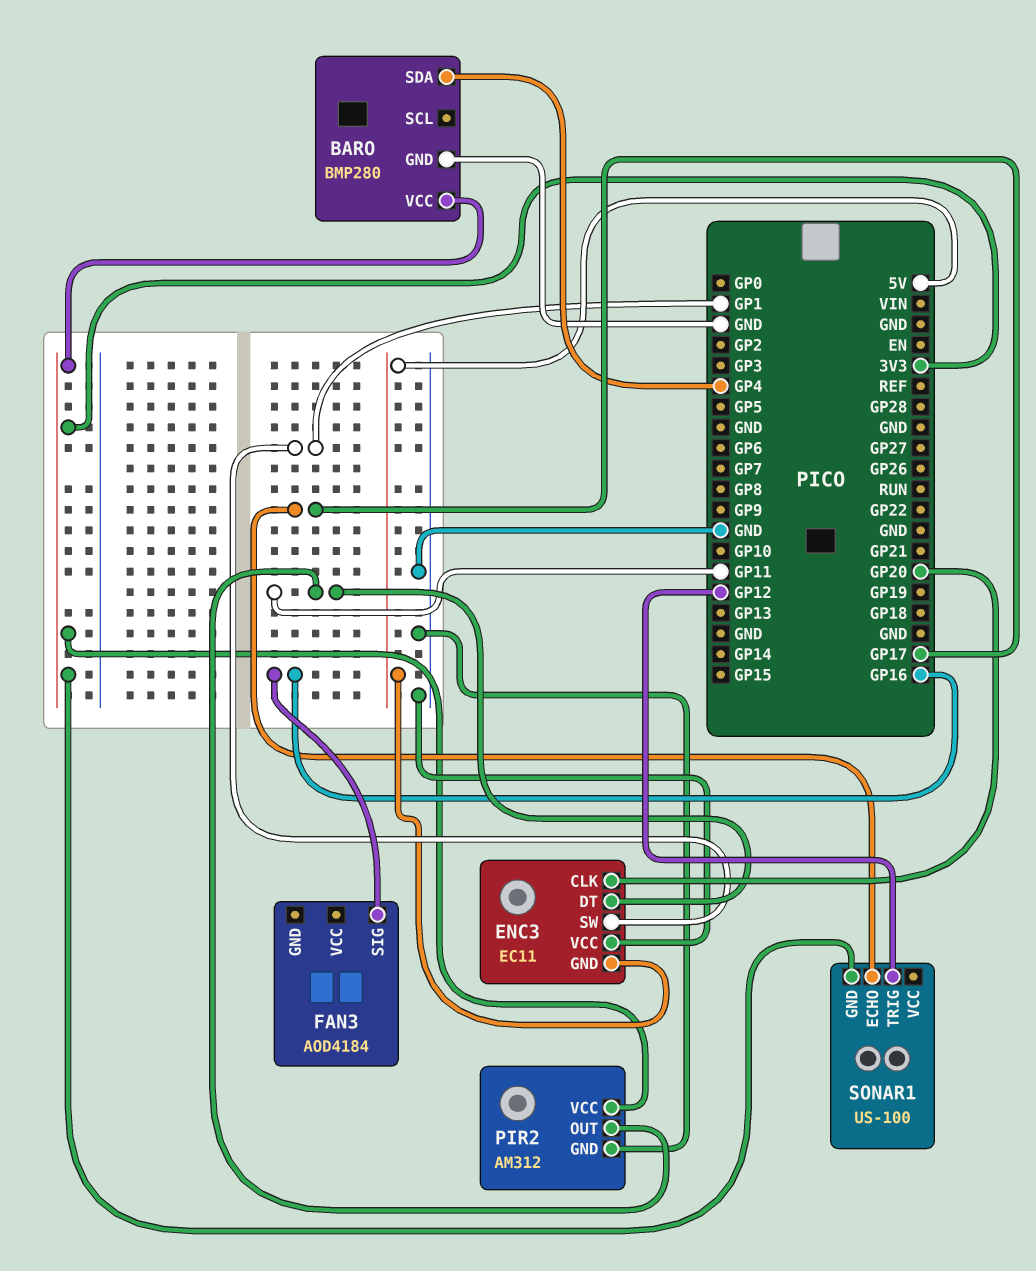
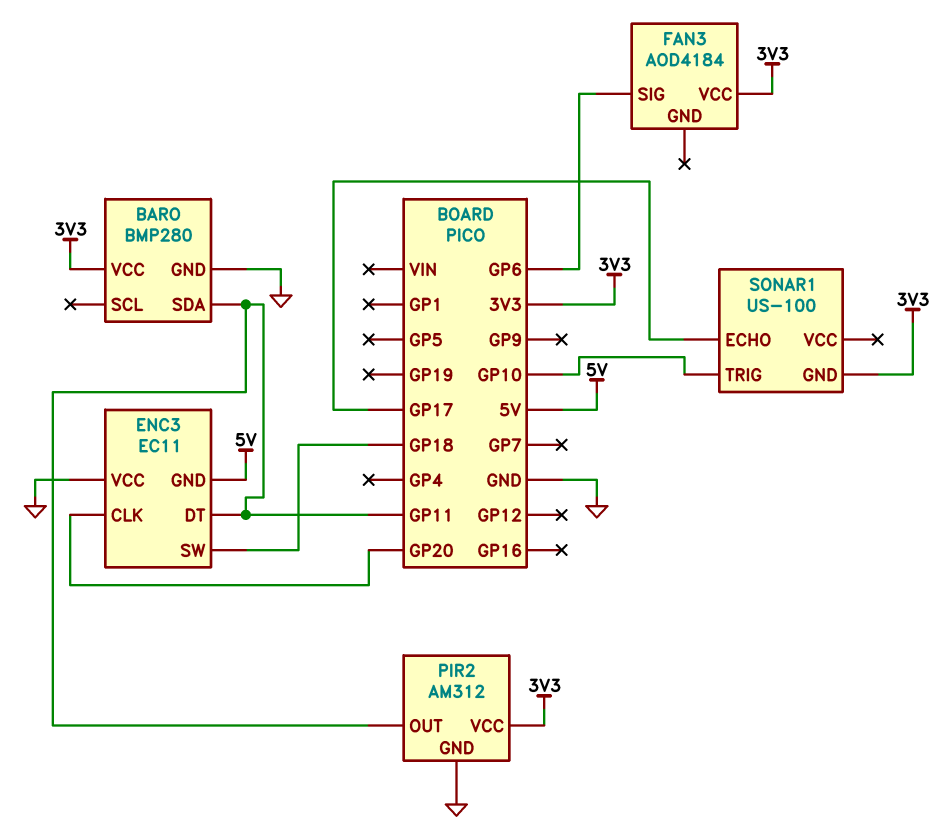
BARO pin SDA: GP4 -> GP11
ENC3 pin SW: GP1 -> GP18
FAN3 pin SIG: GP16 -> GP6
FAN3 pin VCC: none -> 3V3
SONAR1 pin TRIG: GP12 -> GP10

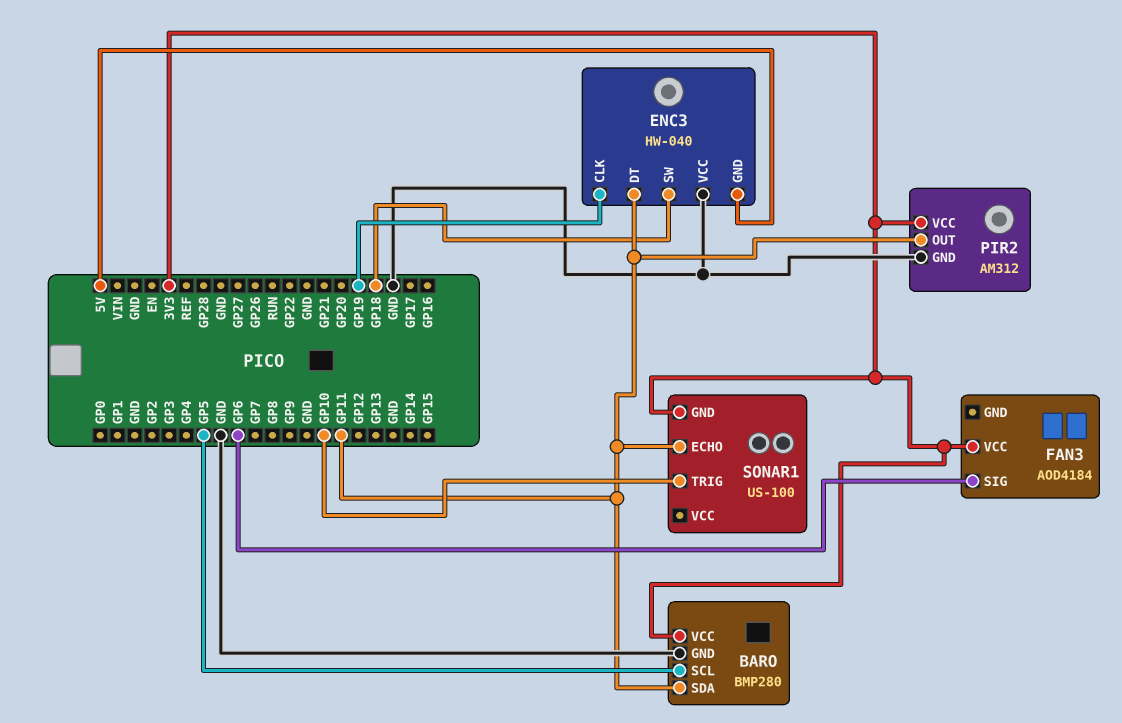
BARO pin SCL: none -> GP5
ENC3: EC11 -> HW-040
ENC3 pin CLK: GP20 -> GP19
SONAR1 pin ECHO: GP17 -> GP11

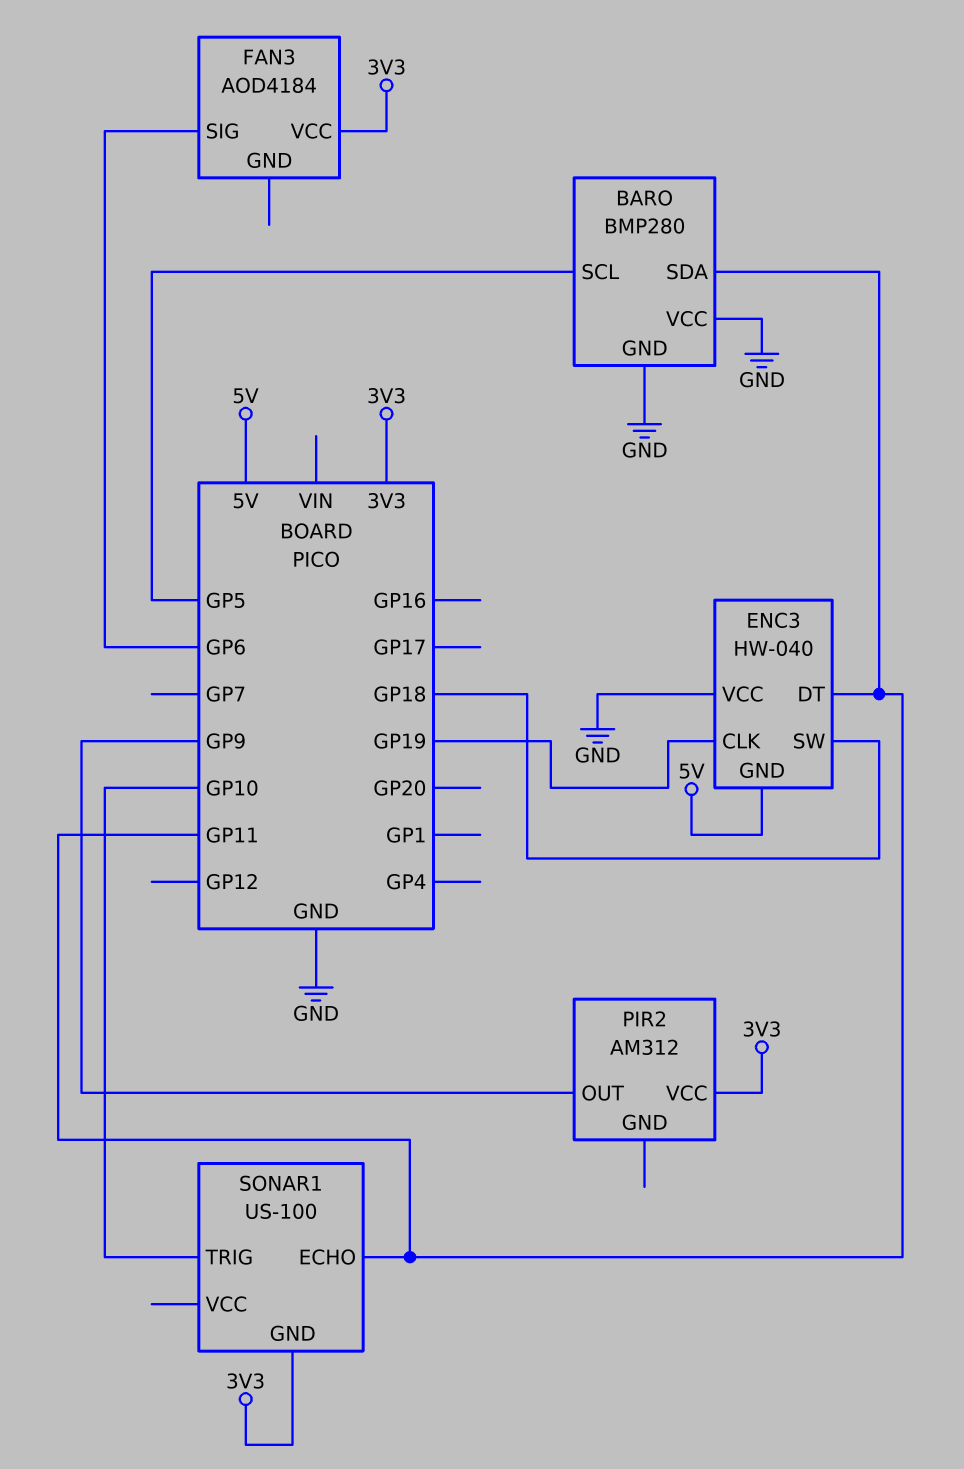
BARO pin VCC: 3V3 -> GND
PIR2 pin GND: GND -> none
PIR2 pin OUT: GP11 -> GP9

